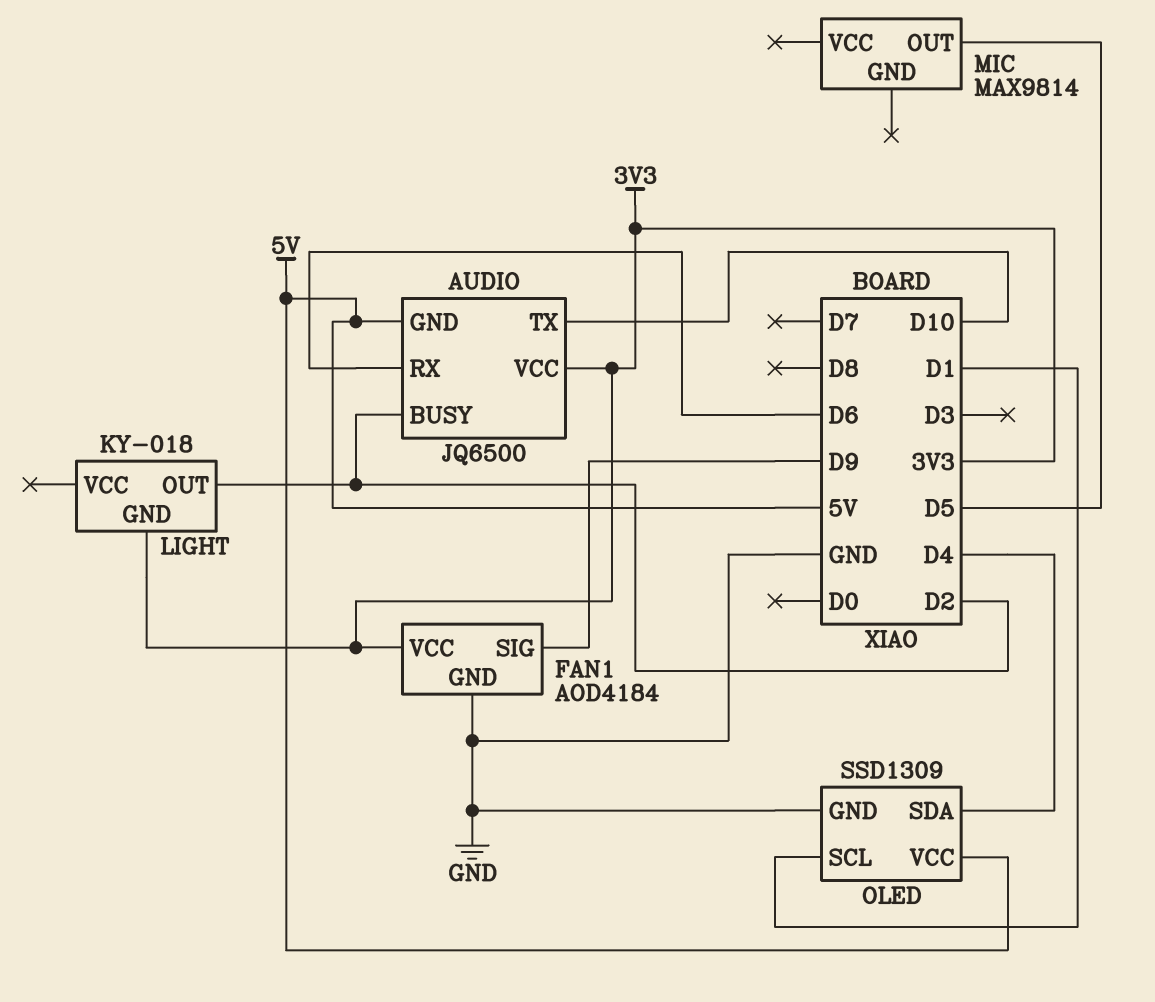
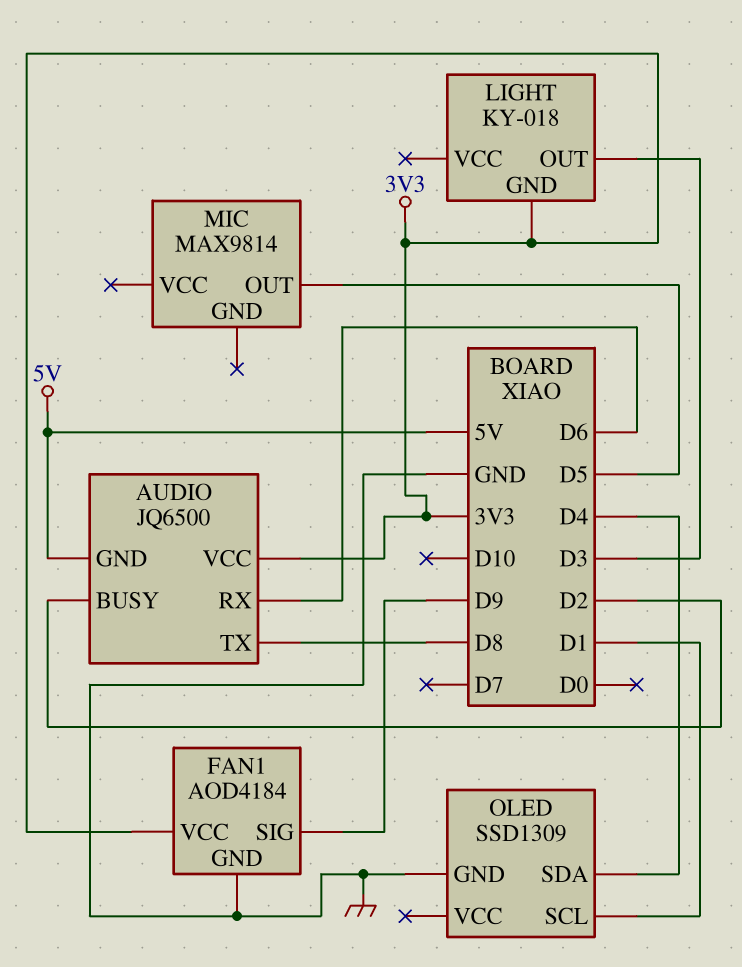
AUDIO pin TX: D10 -> D8
LIGHT pin OUT: D2 -> D3
OLED pin VCC: 5V -> none

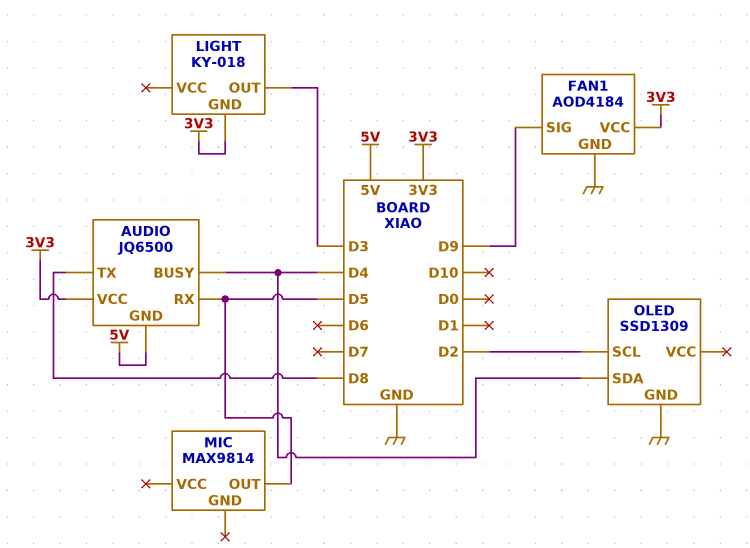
AUDIO pin BUSY: D2 -> D4
AUDIO pin RX: D6 -> D5
OLED pin SCL: D1 -> D2

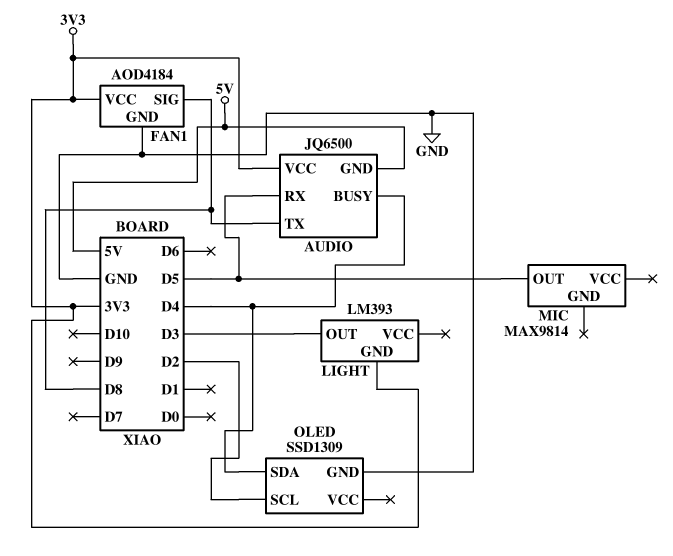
FAN1 pin SIG: D9 -> D8
LIGHT: KY-018 -> LM393

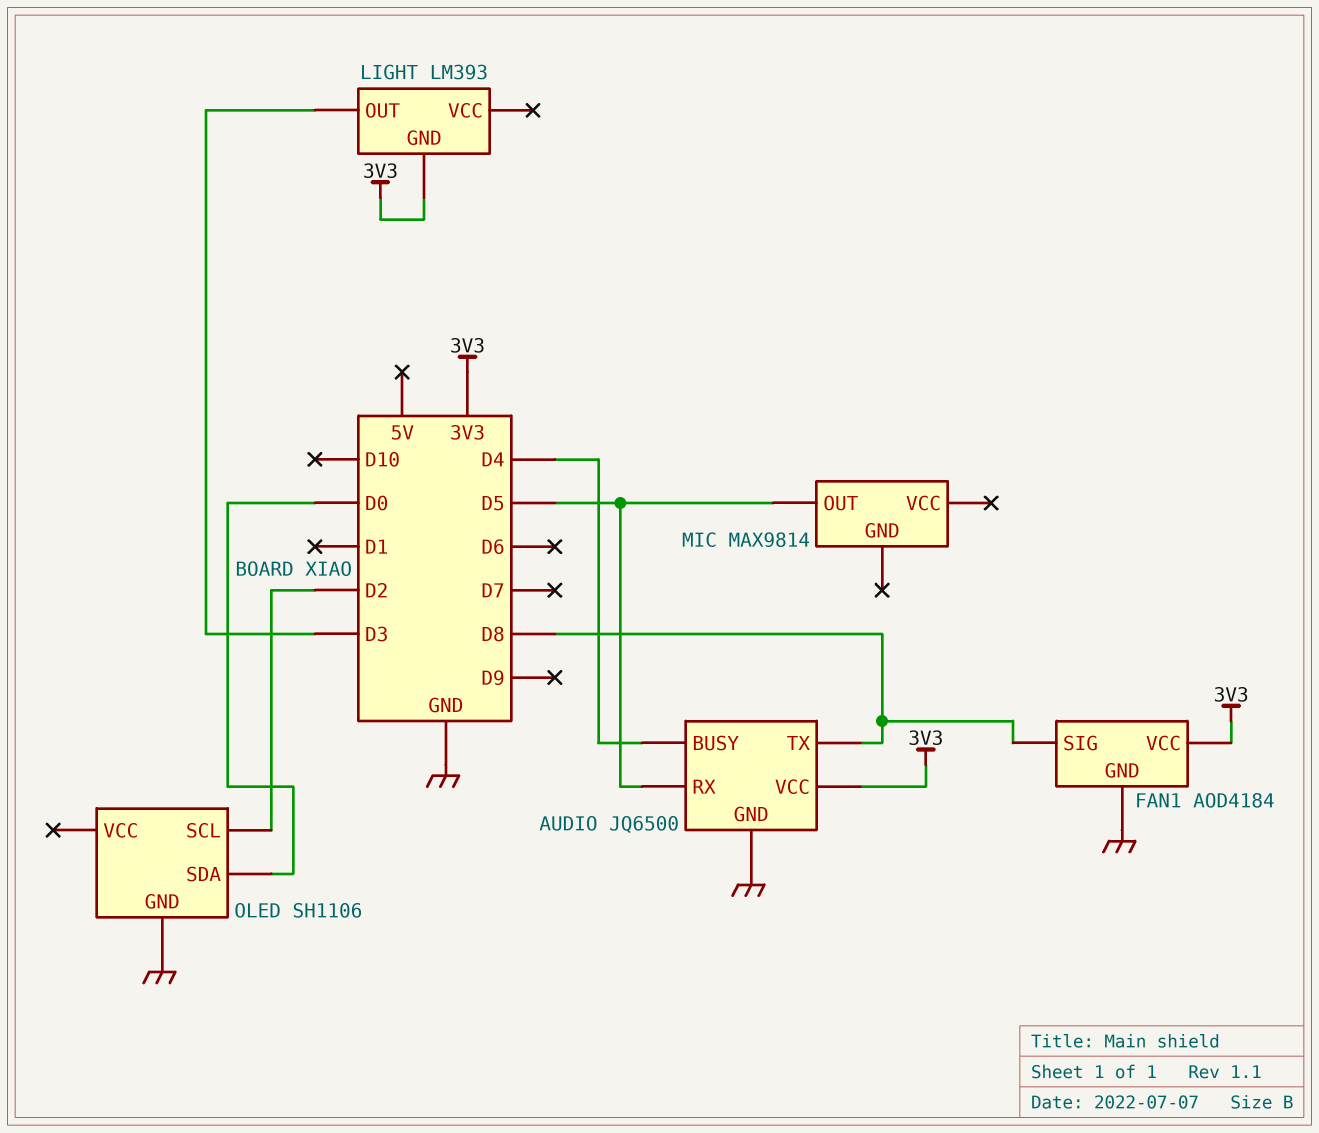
AUDIO pin GND: 5V -> GND
OLED: SSD1309 -> SH1106
OLED pin SDA: D4 -> D0

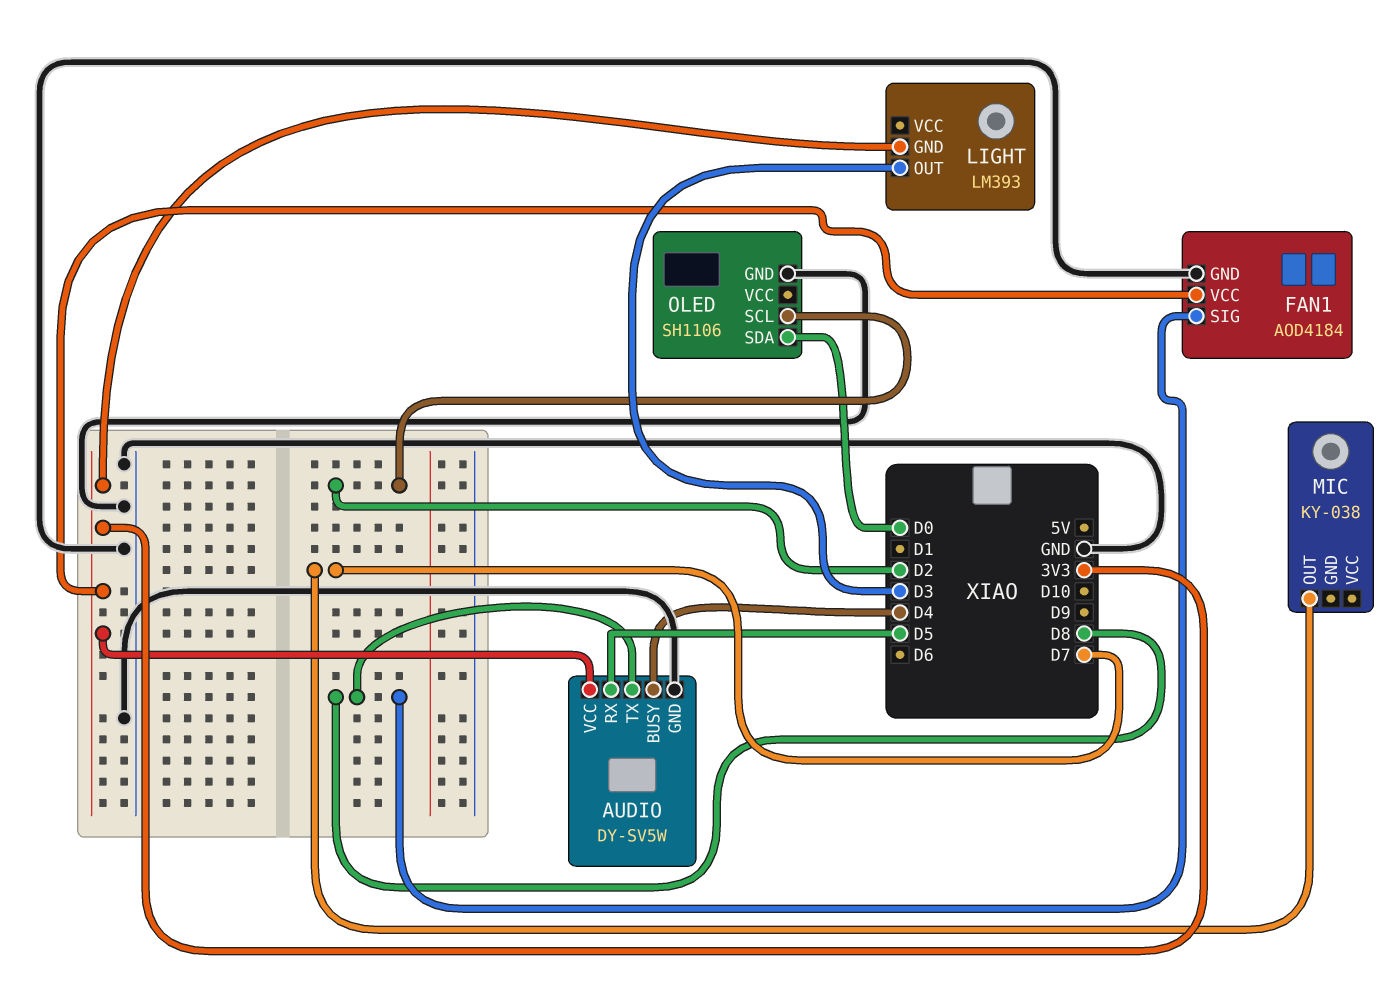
AUDIO: JQ6500 -> DY-SV5W
MIC: MAX9814 -> KY-038
MIC pin OUT: D5 -> D7

